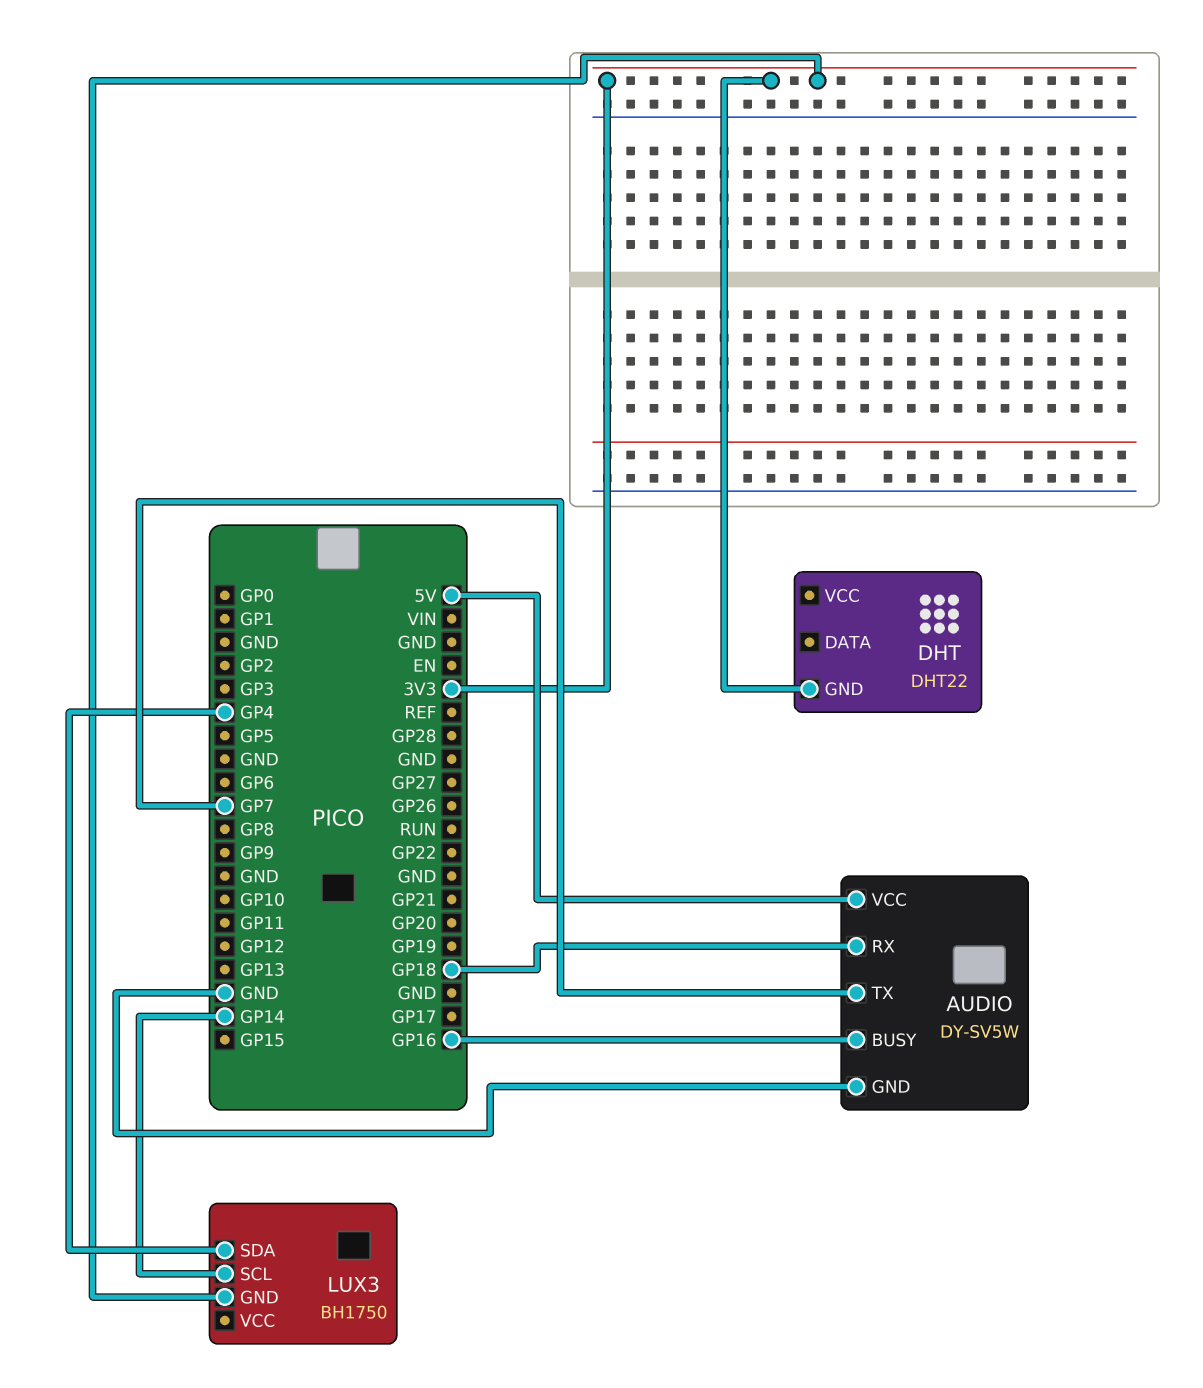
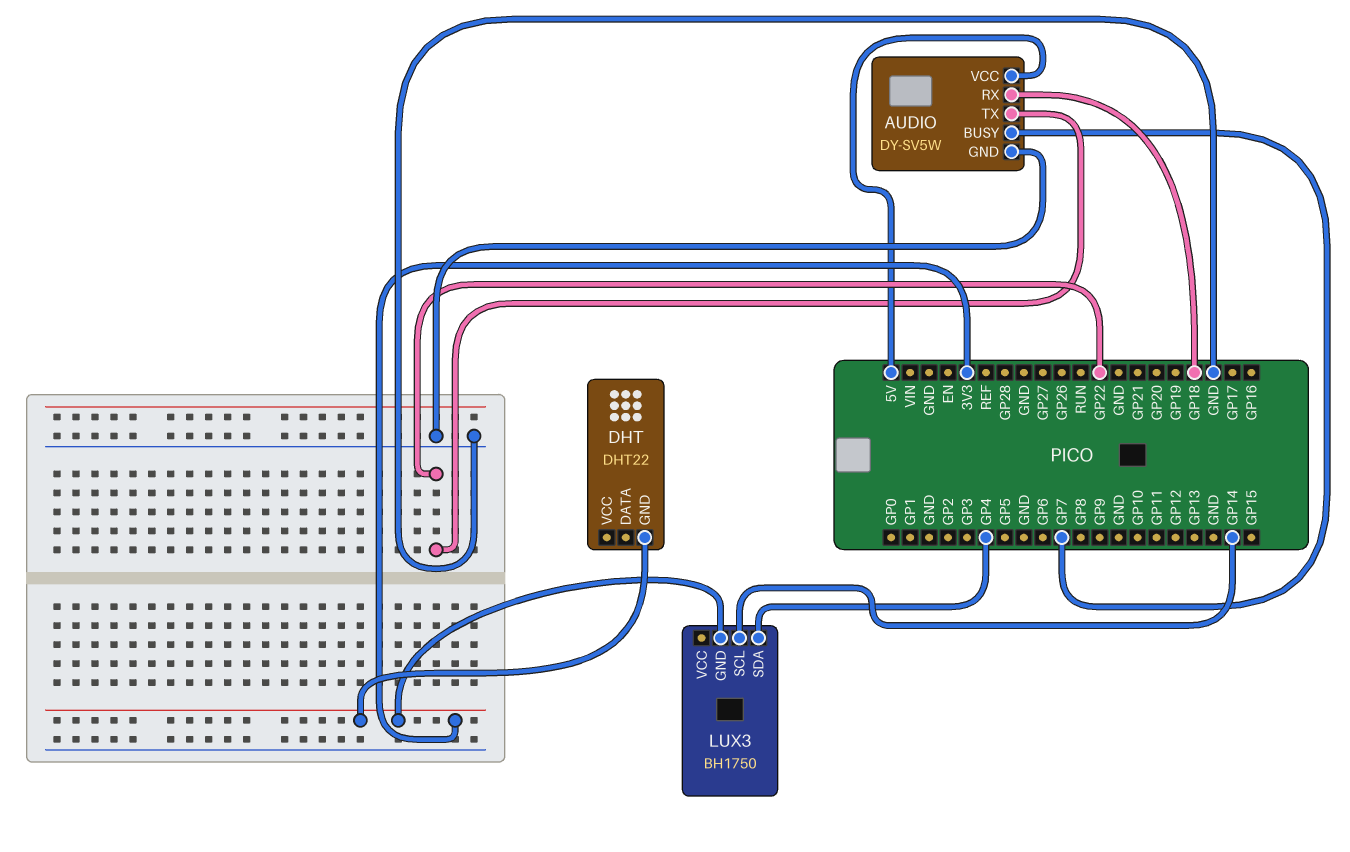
AUDIO pin BUSY: GP16 -> GP7
AUDIO pin TX: GP7 -> GP22

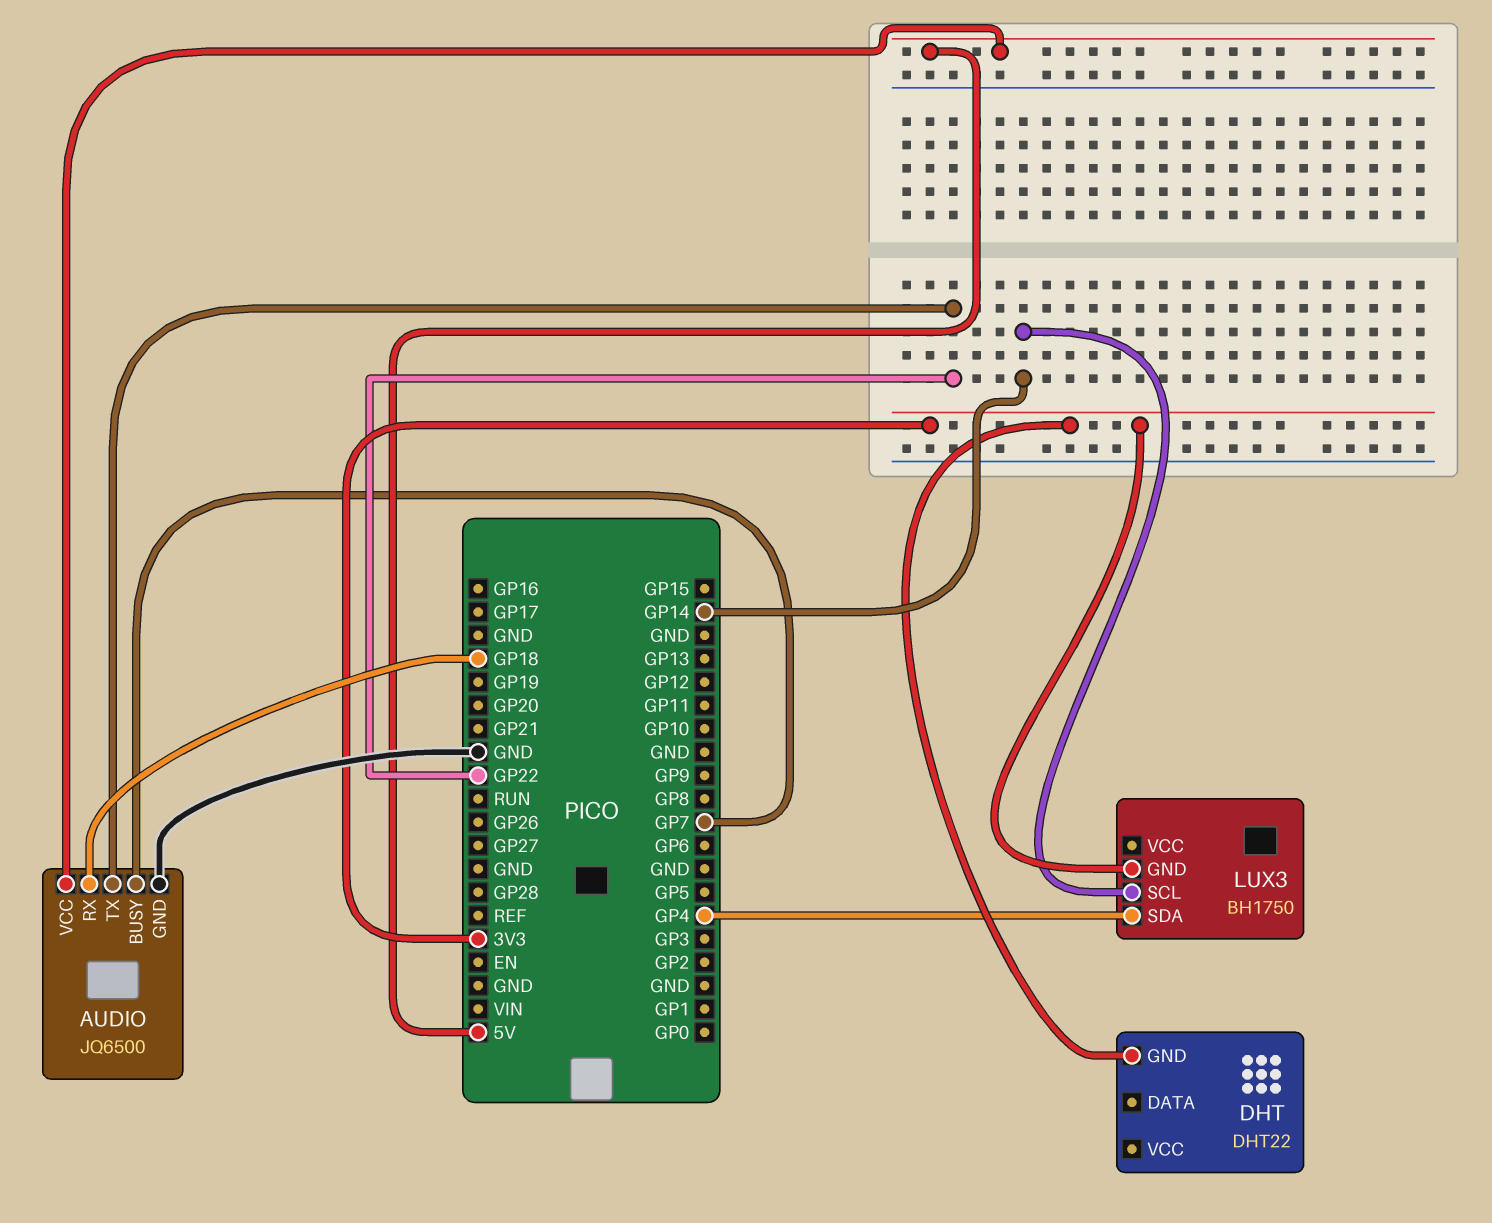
AUDIO: DY-SV5W -> JQ6500

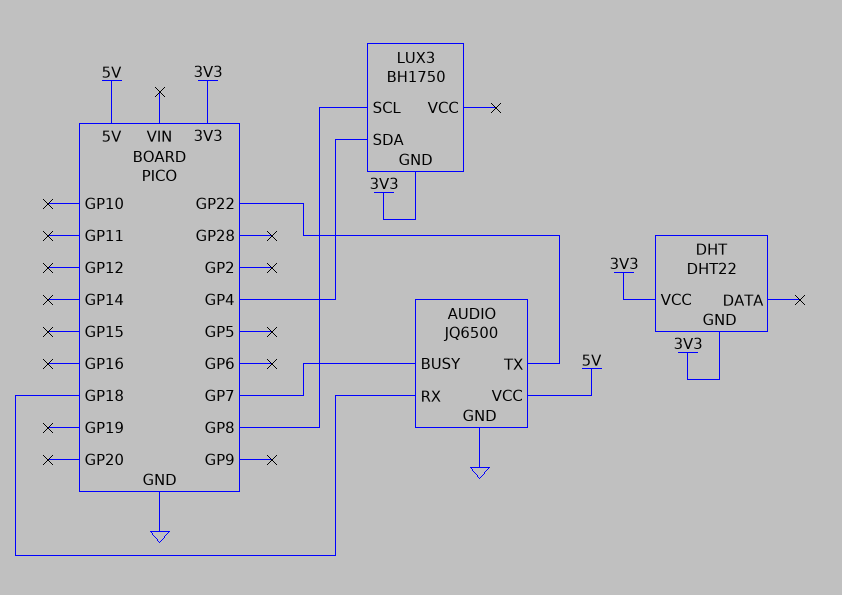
DHT pin VCC: none -> 3V3
LUX3 pin SCL: GP14 -> GP8

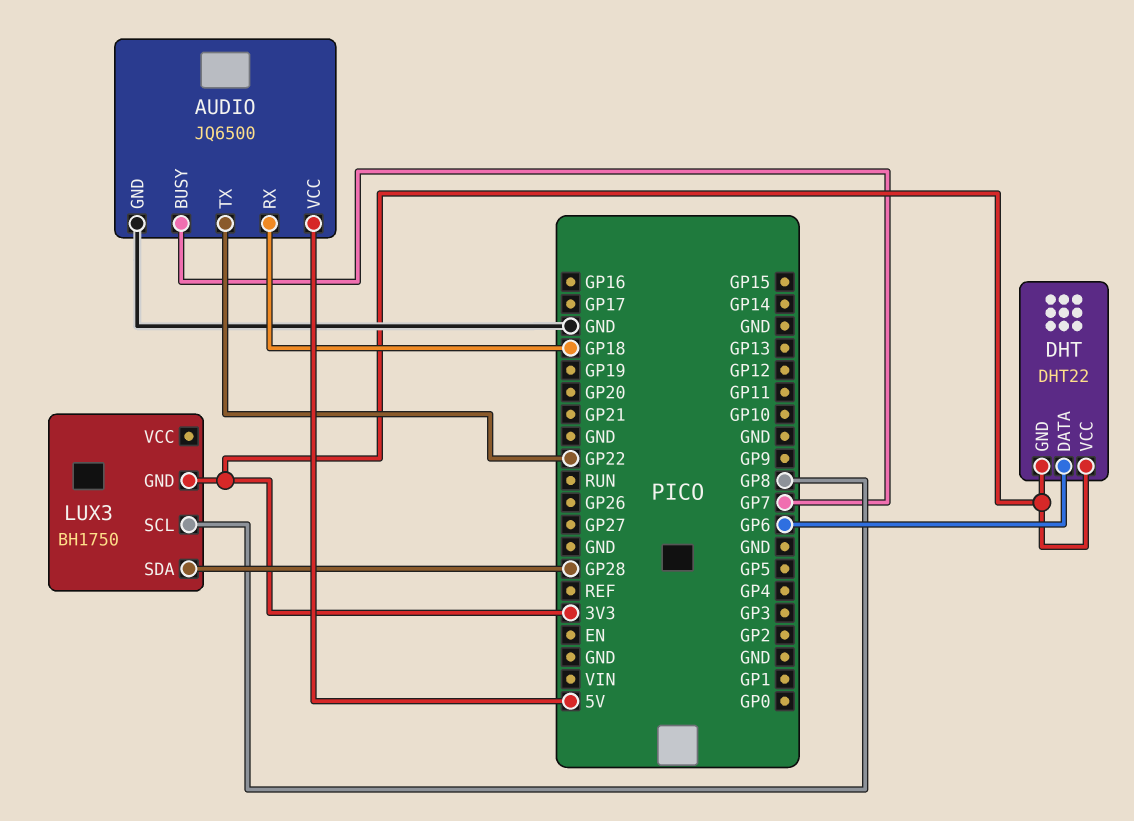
DHT pin DATA: none -> GP6
LUX3 pin SDA: GP4 -> GP28

